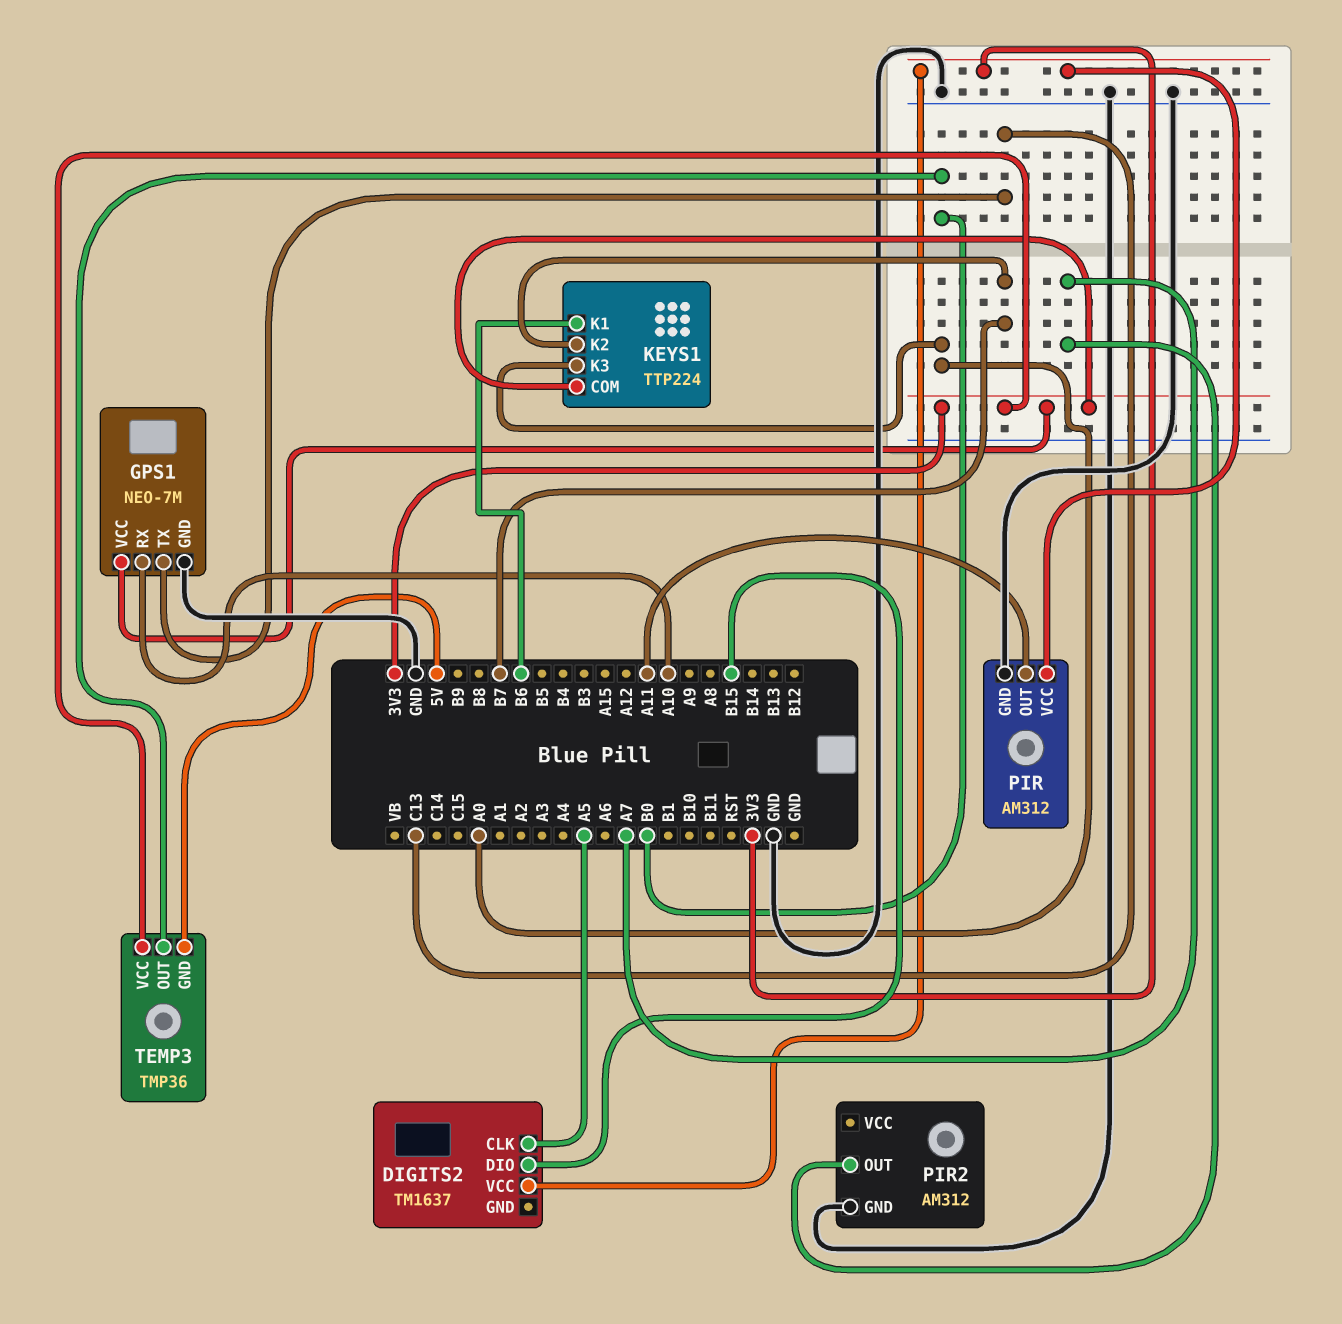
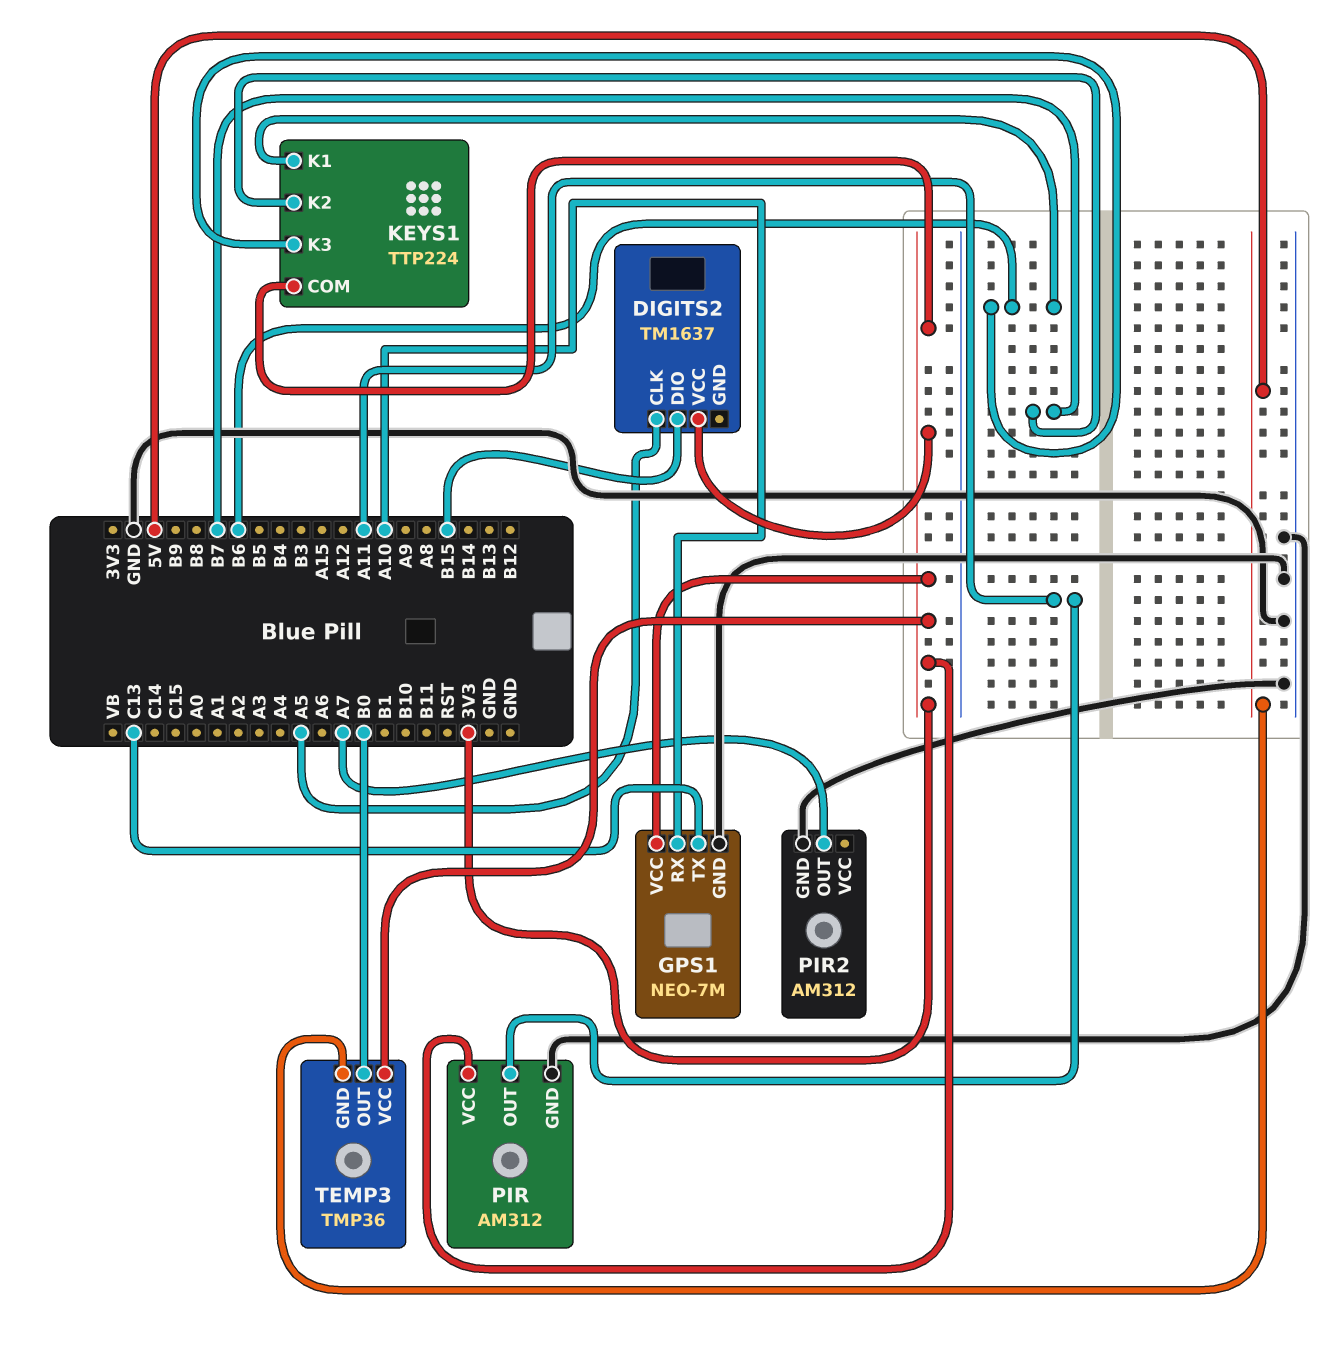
KEYS1 pin K3: A0 -> B6

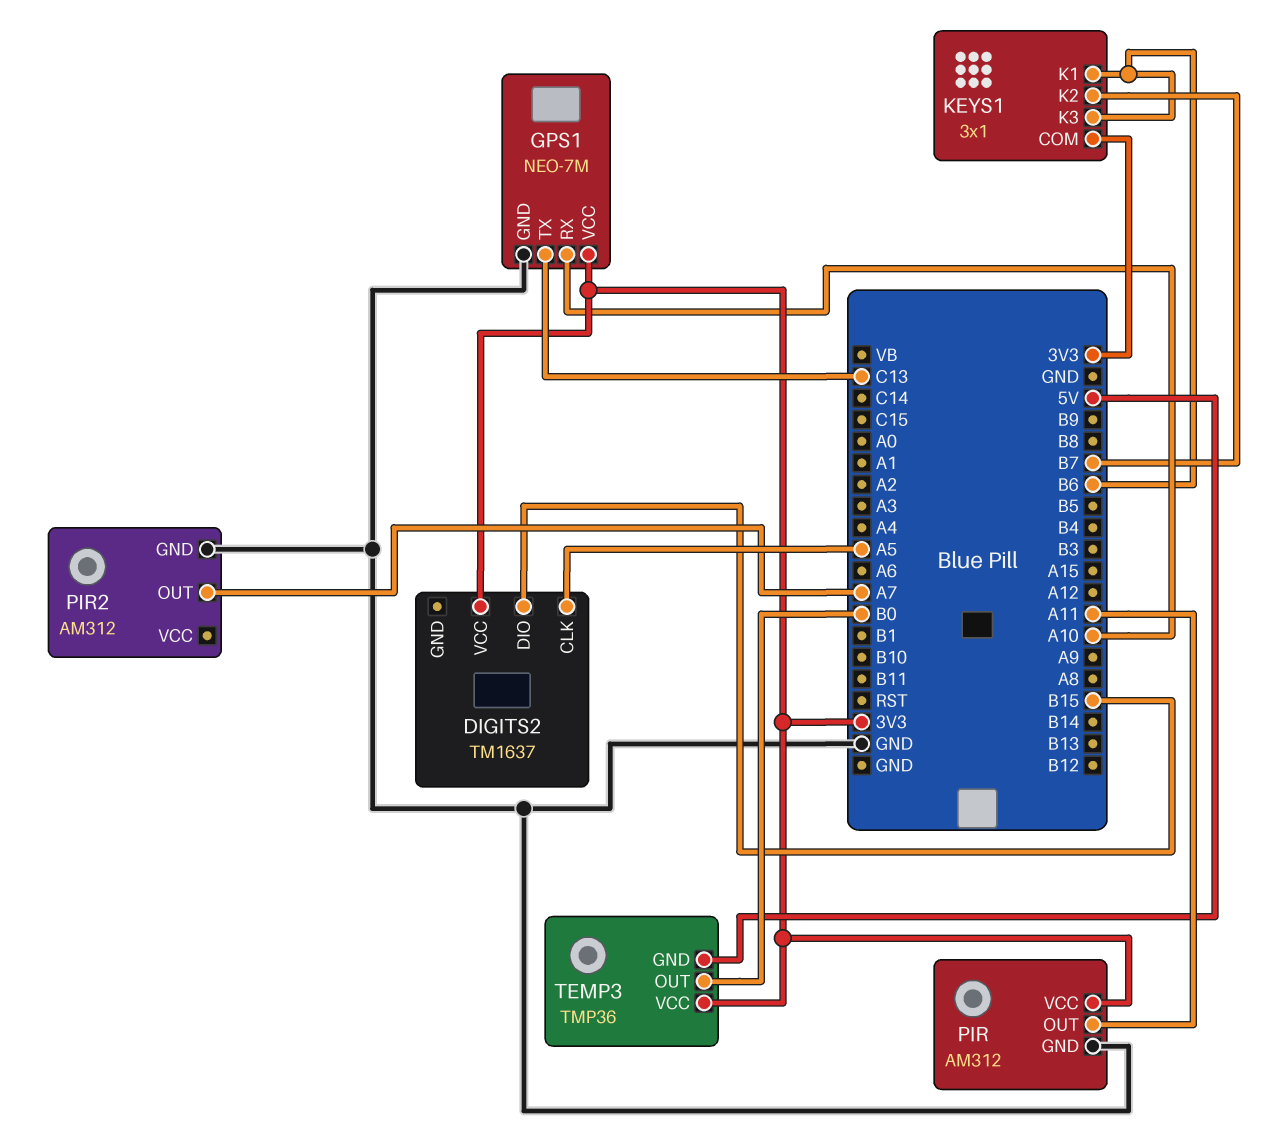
KEYS1: TTP224 -> 3x1

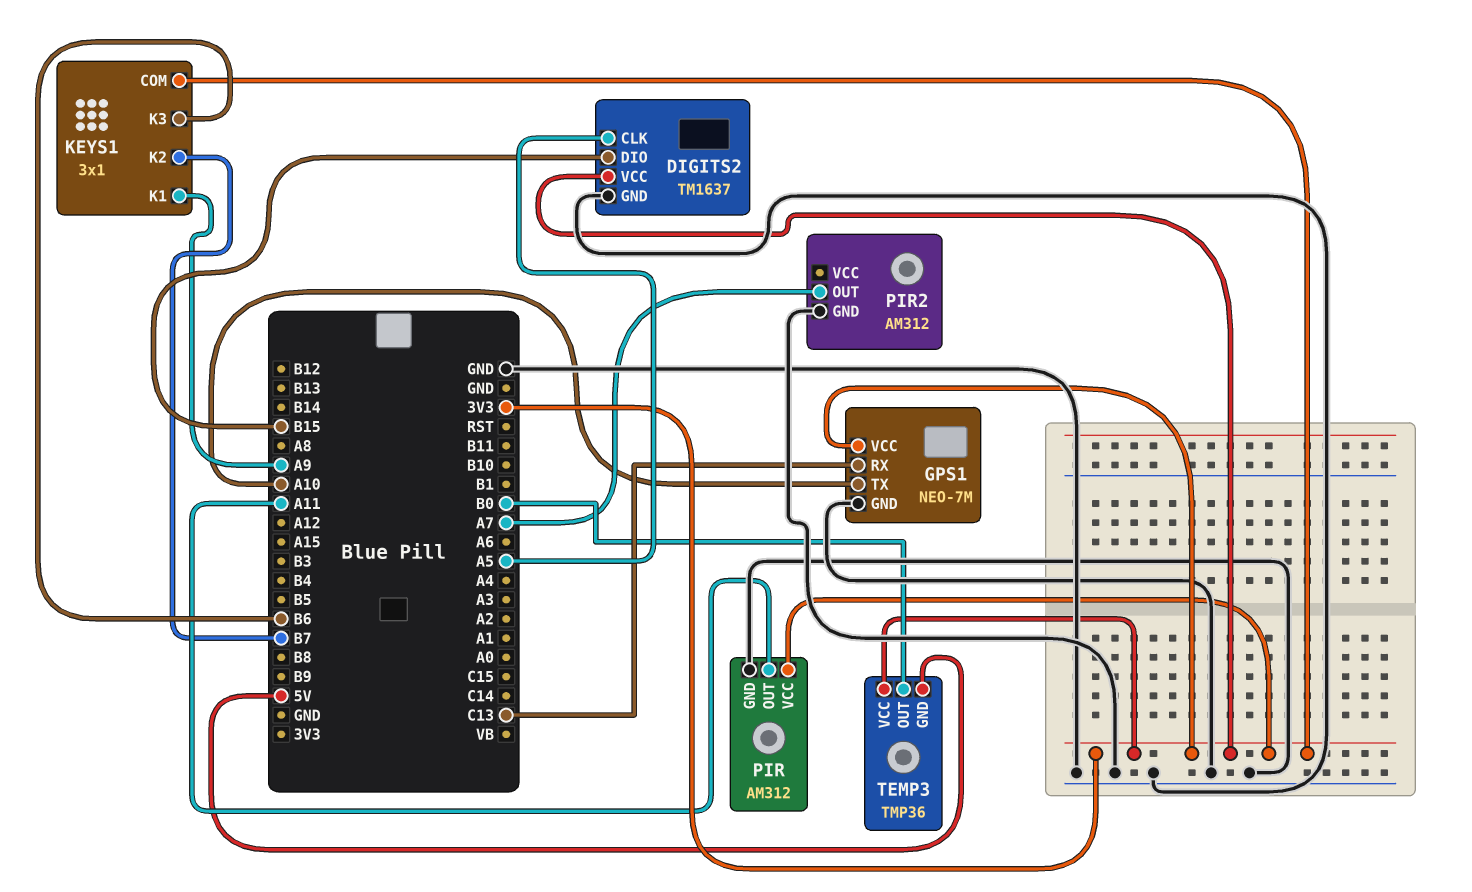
DIGITS2 pin GND: none -> GND
GPS1 pin RX: A10 -> C13
GPS1 pin TX: C13 -> A10
KEYS1 pin K1: B6 -> A9

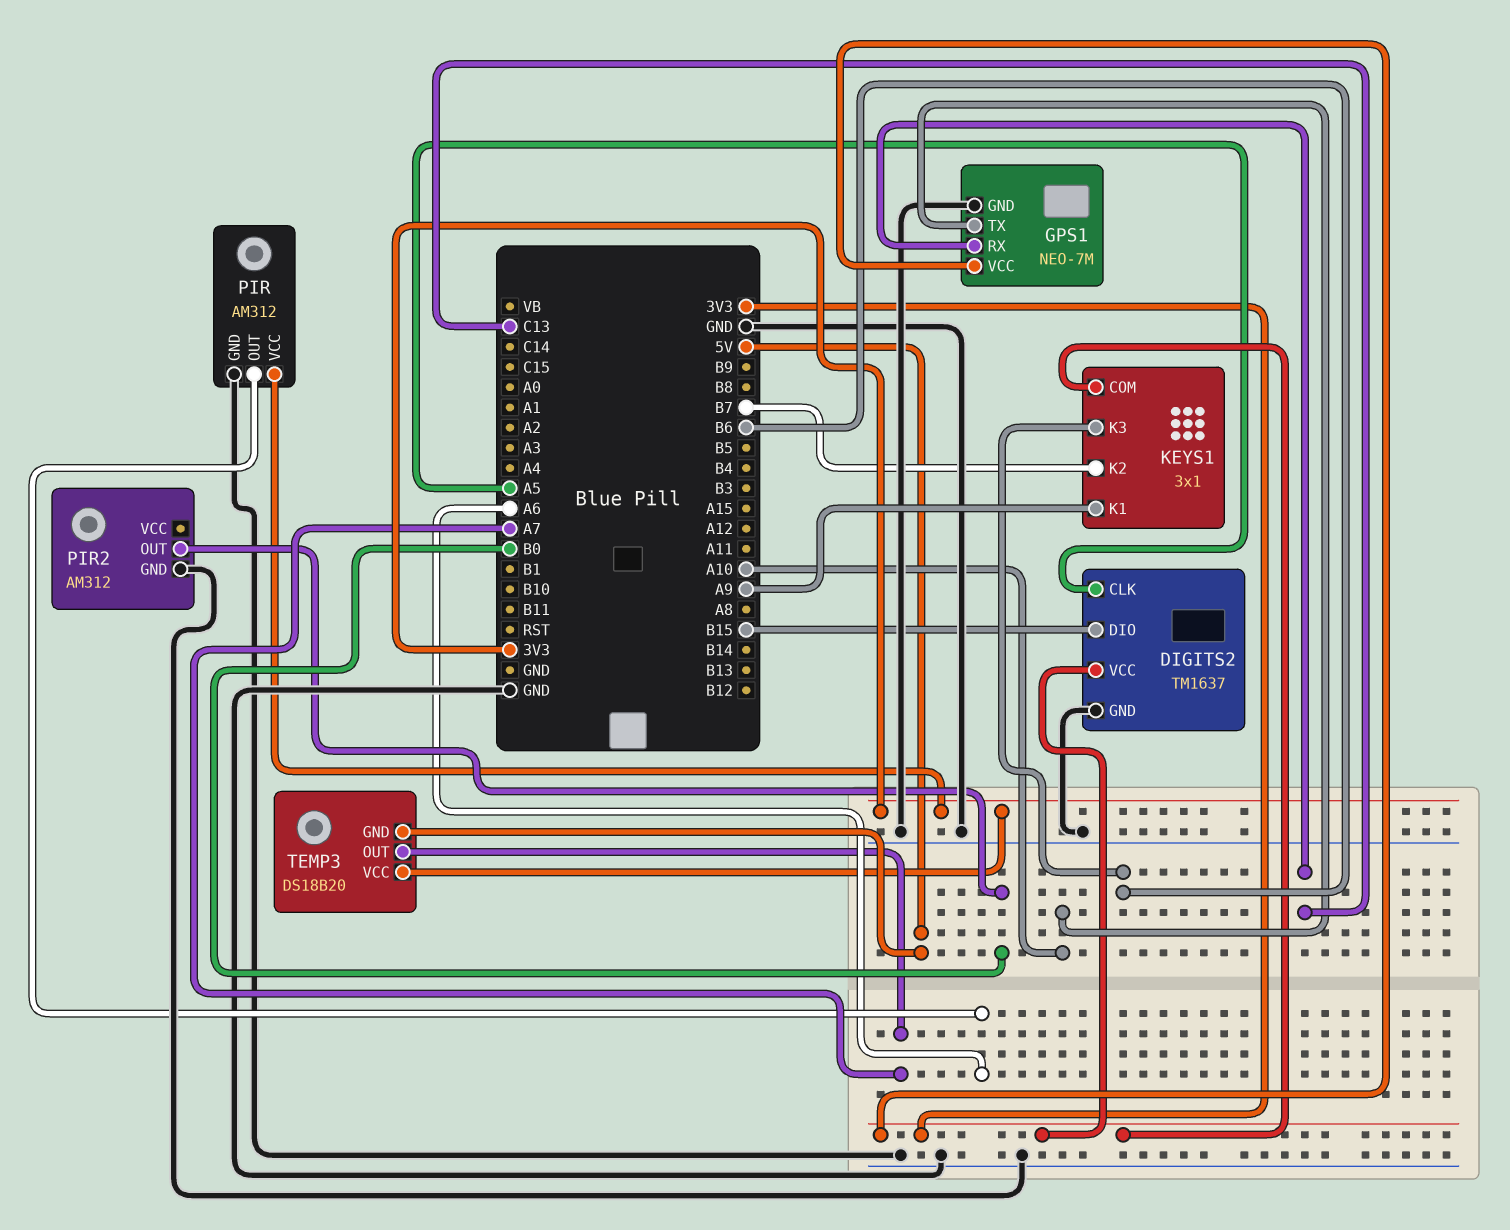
PIR pin OUT: A11 -> A6
PIR2 pin OUT: A7 -> B0
TEMP3: TMP36 -> DS18B20
TEMP3 pin OUT: B0 -> A7

